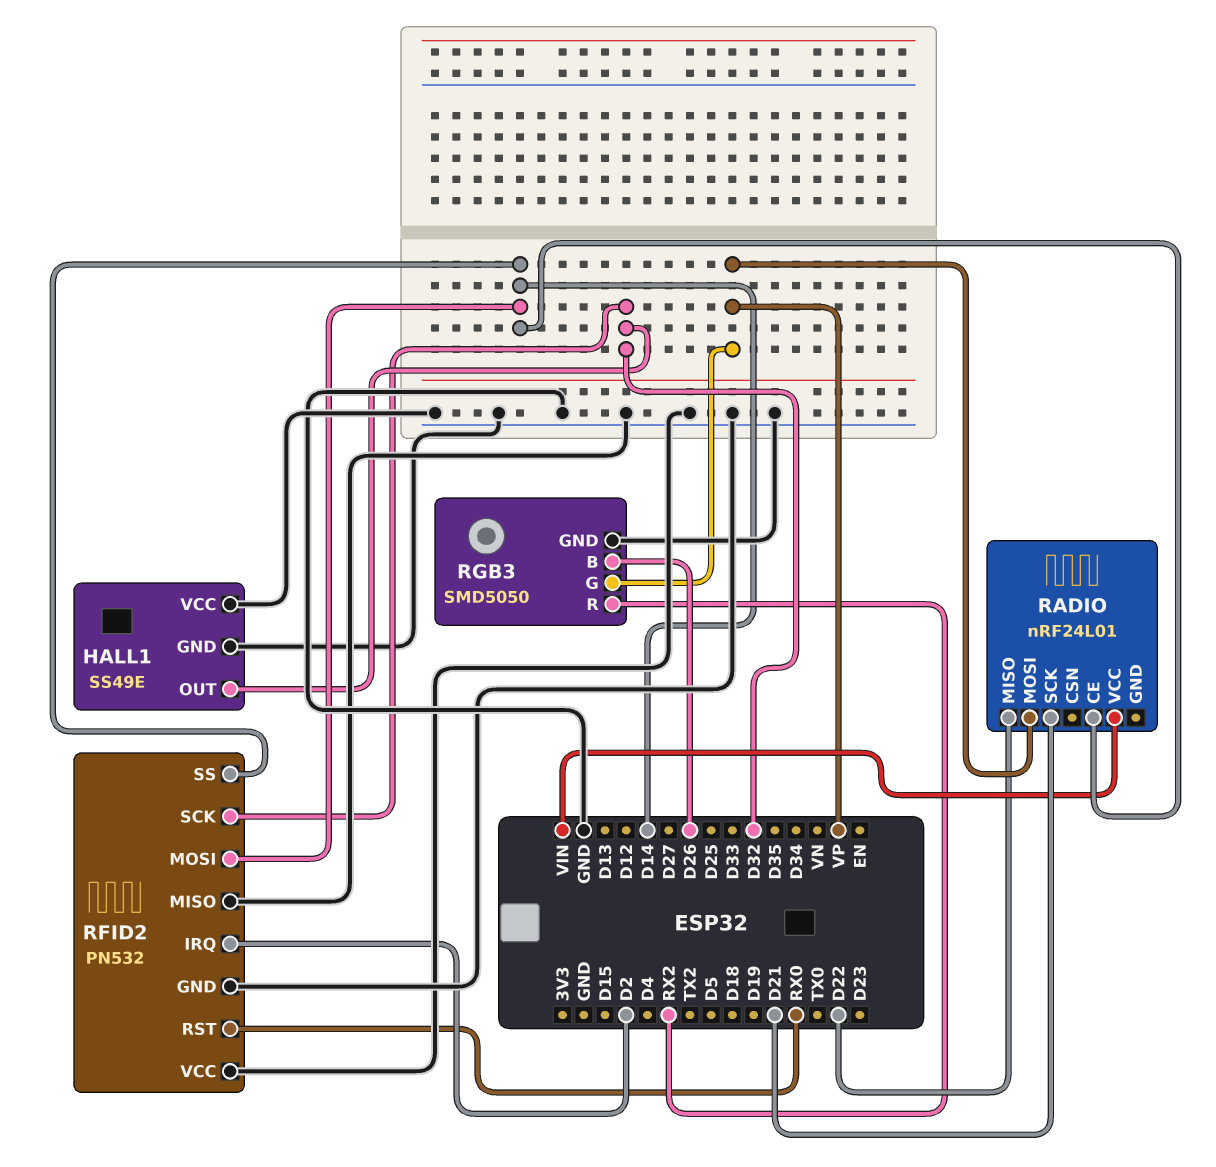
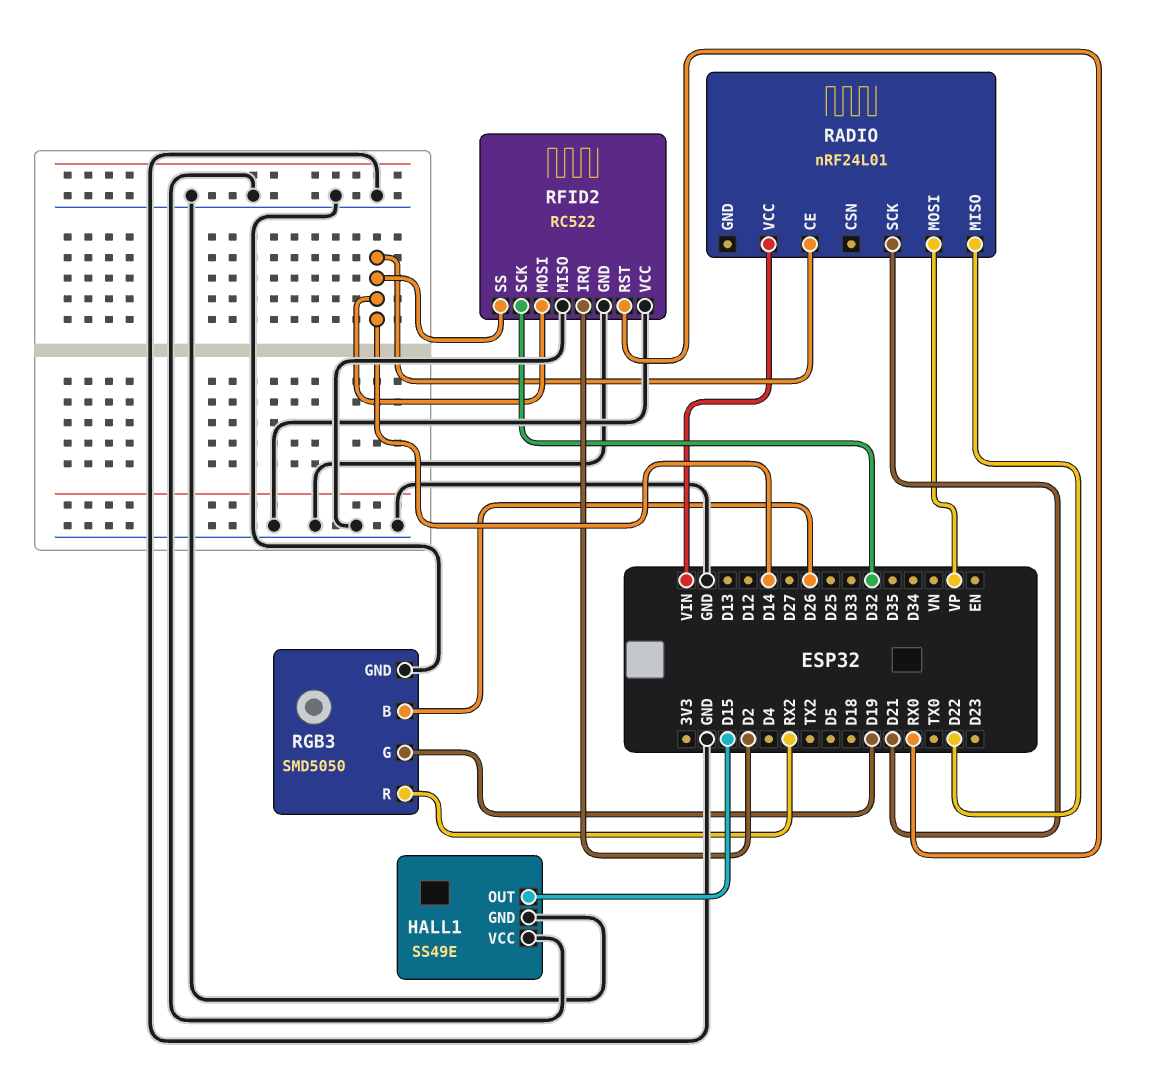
HALL1 pin OUT: D32 -> D15
RFID2: PN532 -> RC522
RGB3 pin G: VP -> D19

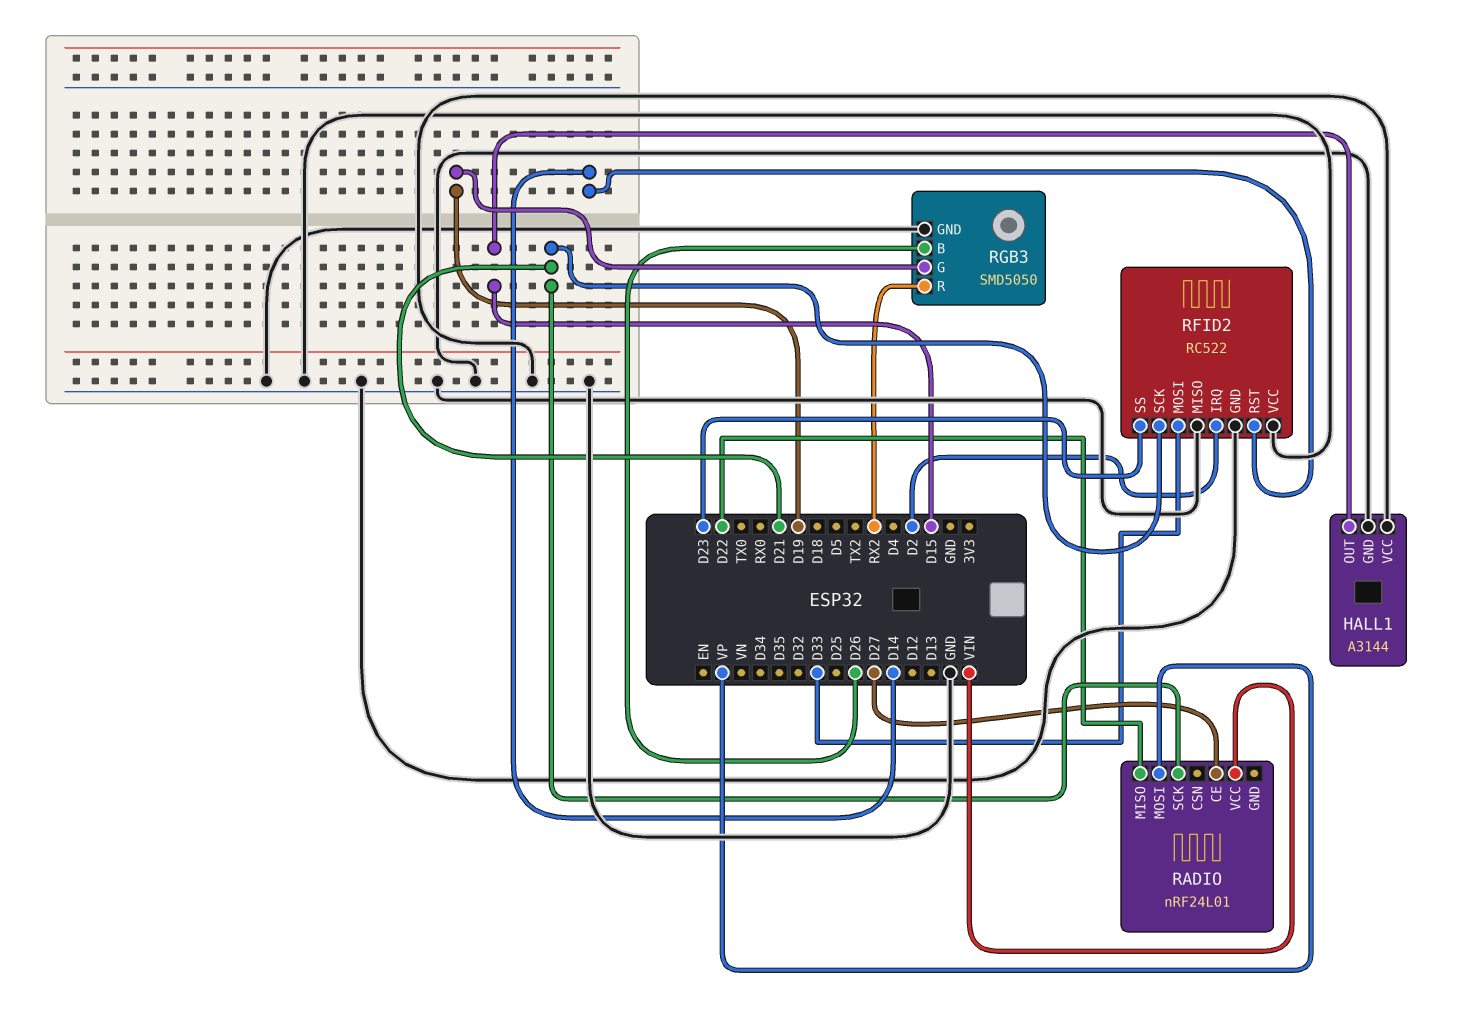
HALL1: SS49E -> A3144
RADIO pin CE: D14 -> D27
RFID2 pin MOSI: D14 -> D33
RFID2 pin RST: RX0 -> D14
RFID2 pin SCK: D32 -> D21
RFID2 pin SS: D14 -> D23

